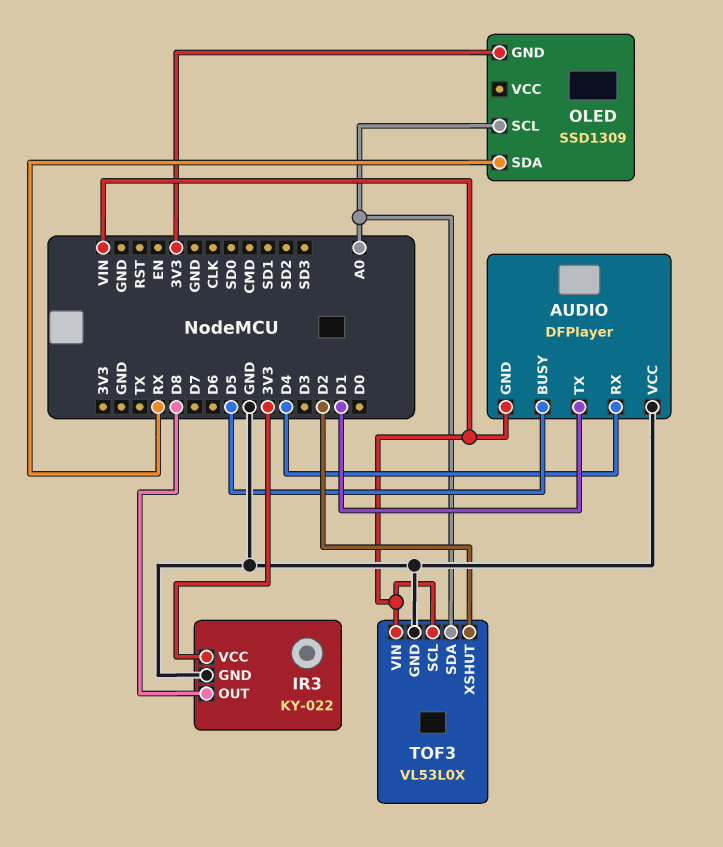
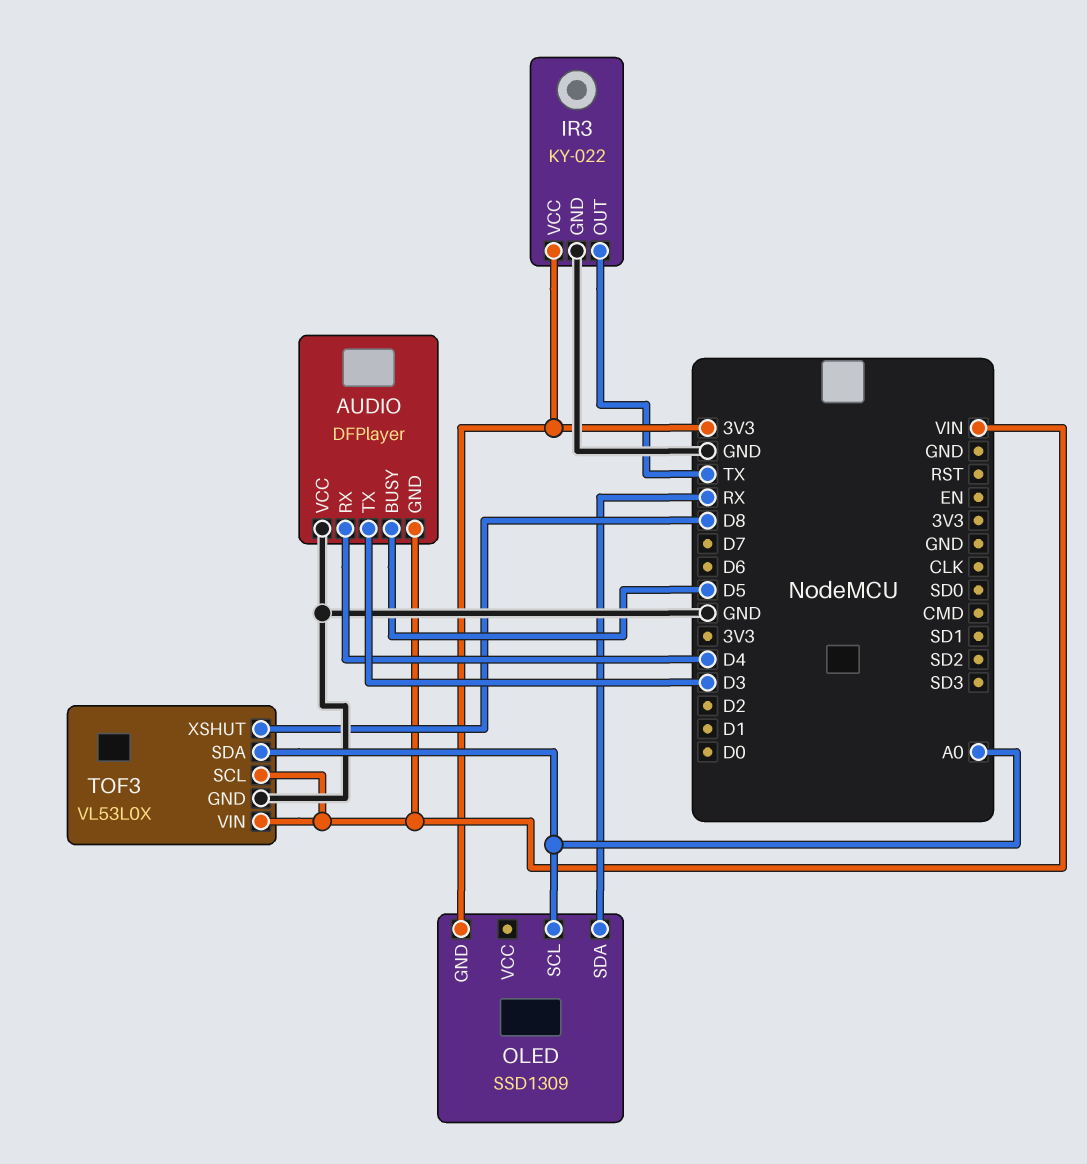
AUDIO pin TX: D1 -> D3
IR3 pin OUT: D8 -> TX
TOF3 pin XSHUT: D2 -> D8

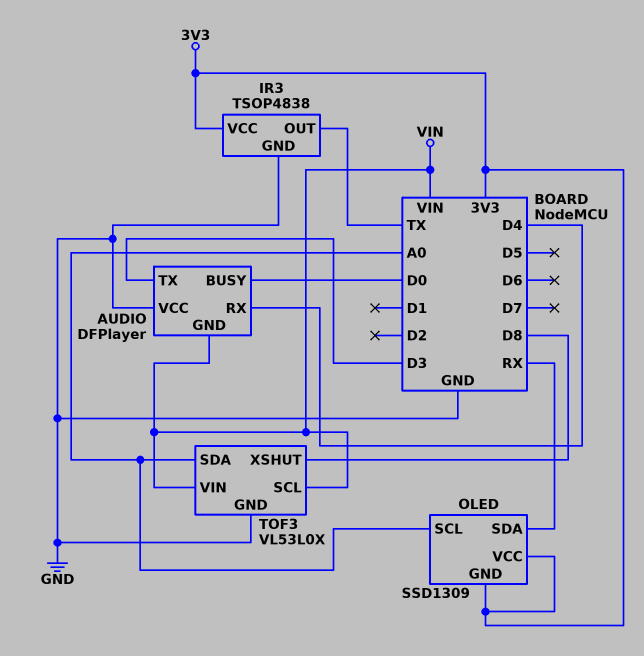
AUDIO pin BUSY: D5 -> D0
IR3: KY-022 -> TSOP4838
OLED pin VCC: none -> 3V3

